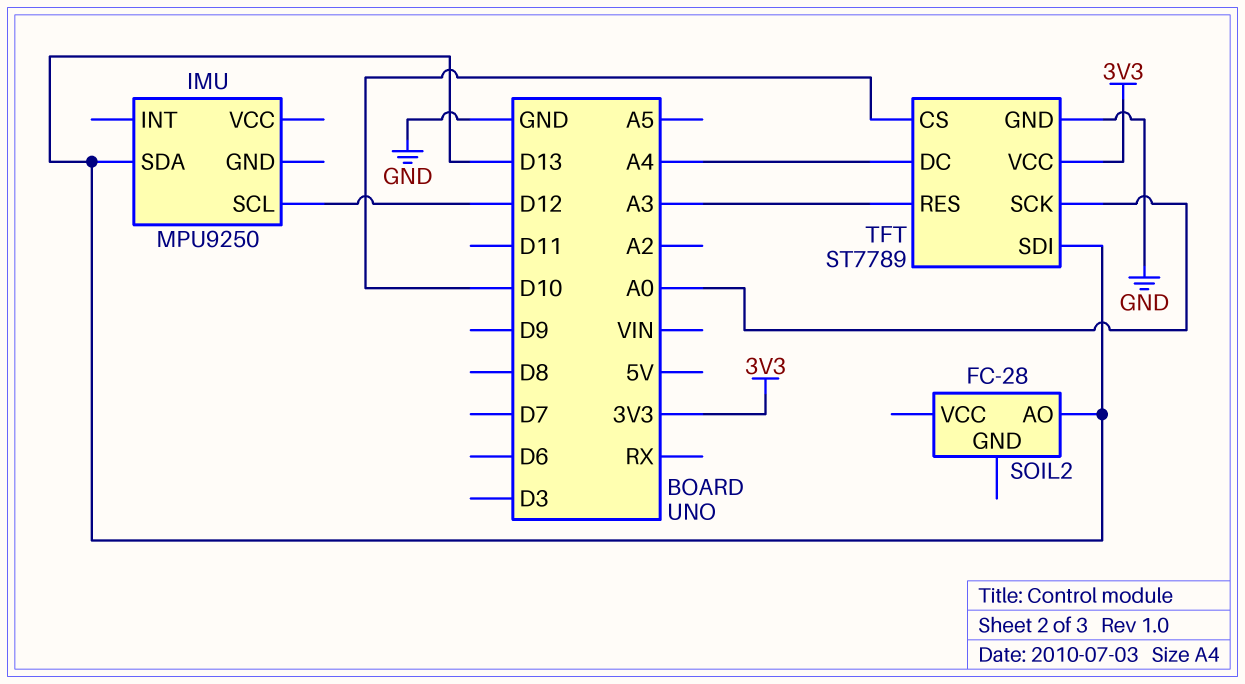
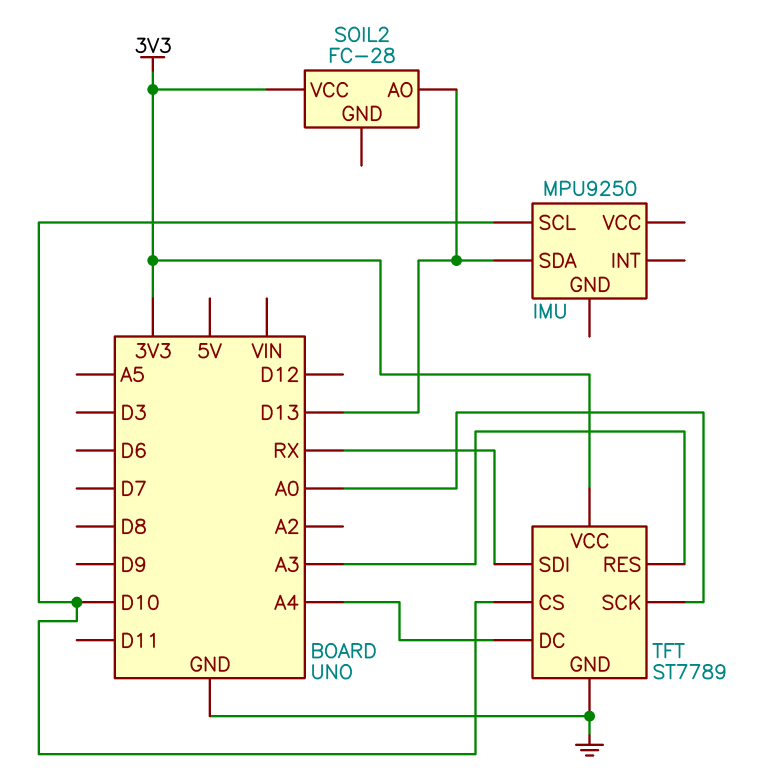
IMU pin SCL: D12 -> D10
SOIL2 pin VCC: none -> 3V3
TFT pin SDI: D13 -> RX

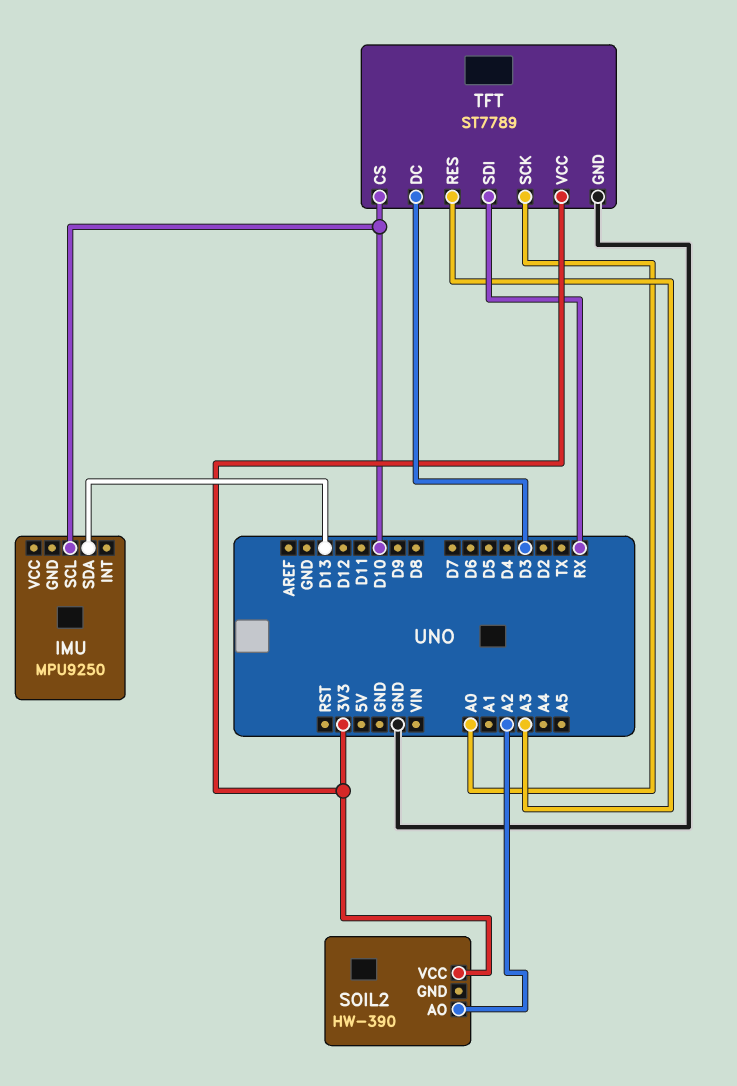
SOIL2: FC-28 -> HW-390
SOIL2 pin AO: D13 -> A2
TFT pin DC: A4 -> D3

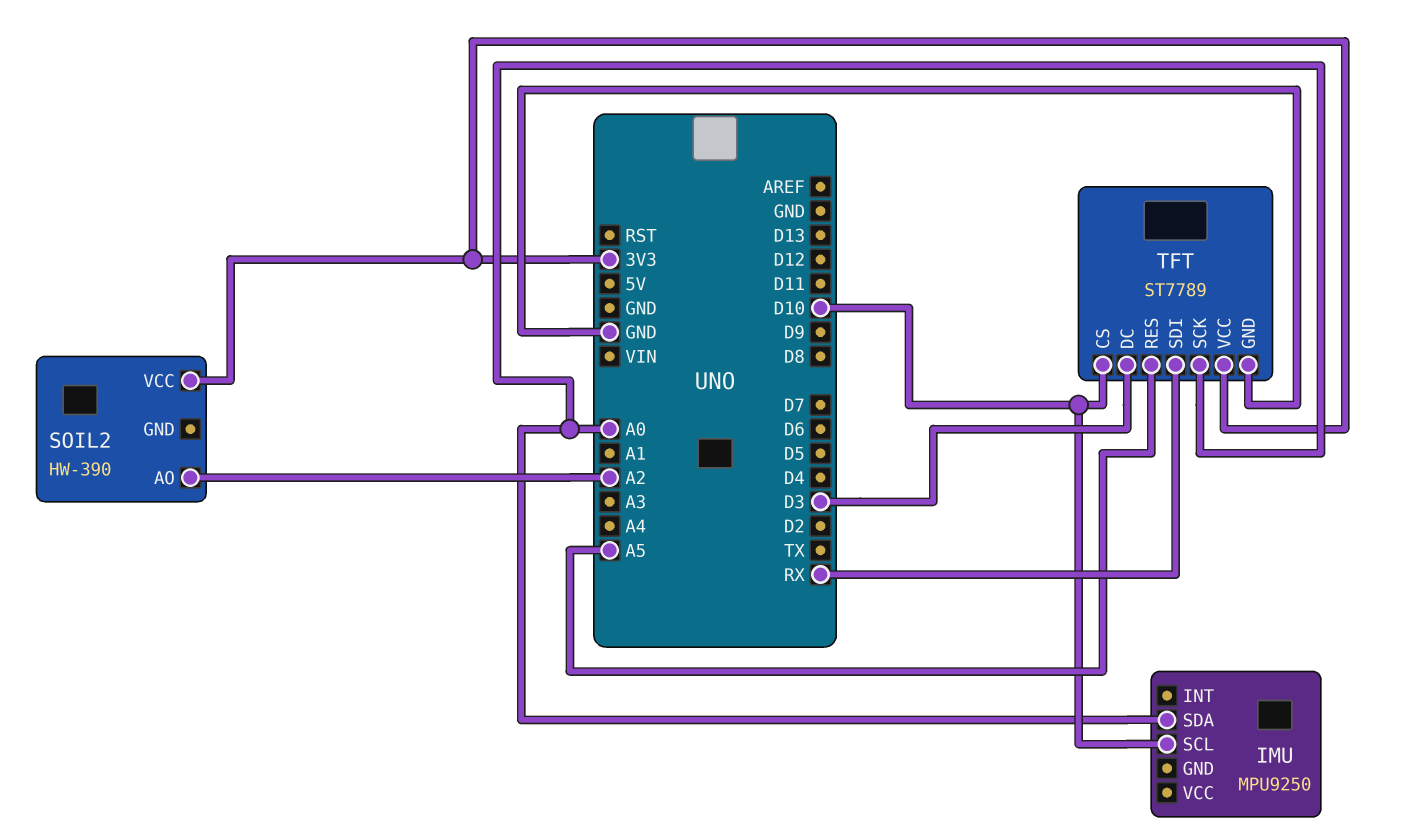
IMU pin SDA: D13 -> A0
TFT pin RES: A3 -> A5

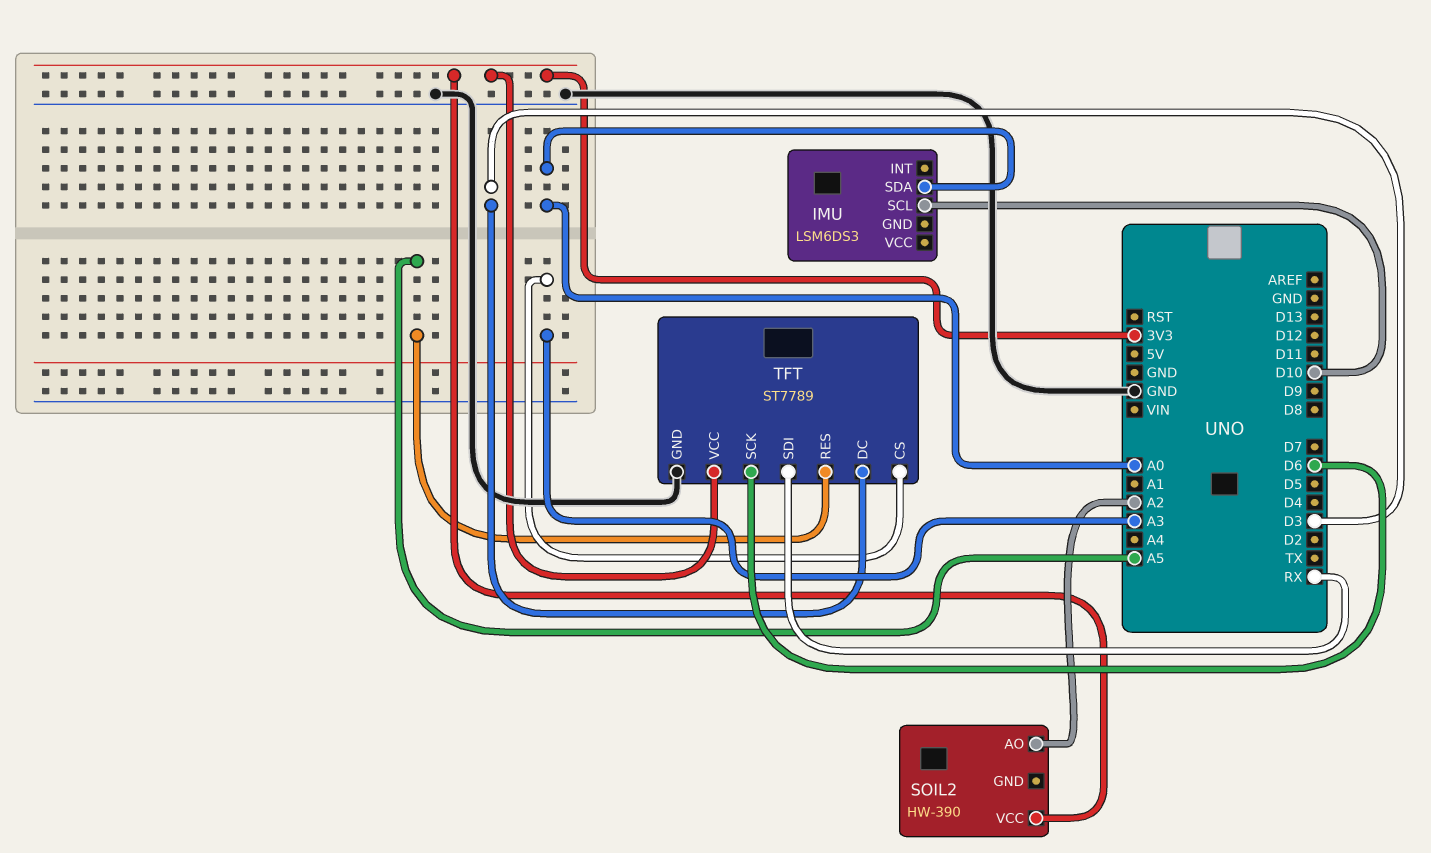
IMU: MPU9250 -> LSM6DS3
TFT pin CS: D10 -> A3
TFT pin SCK: A0 -> D6

